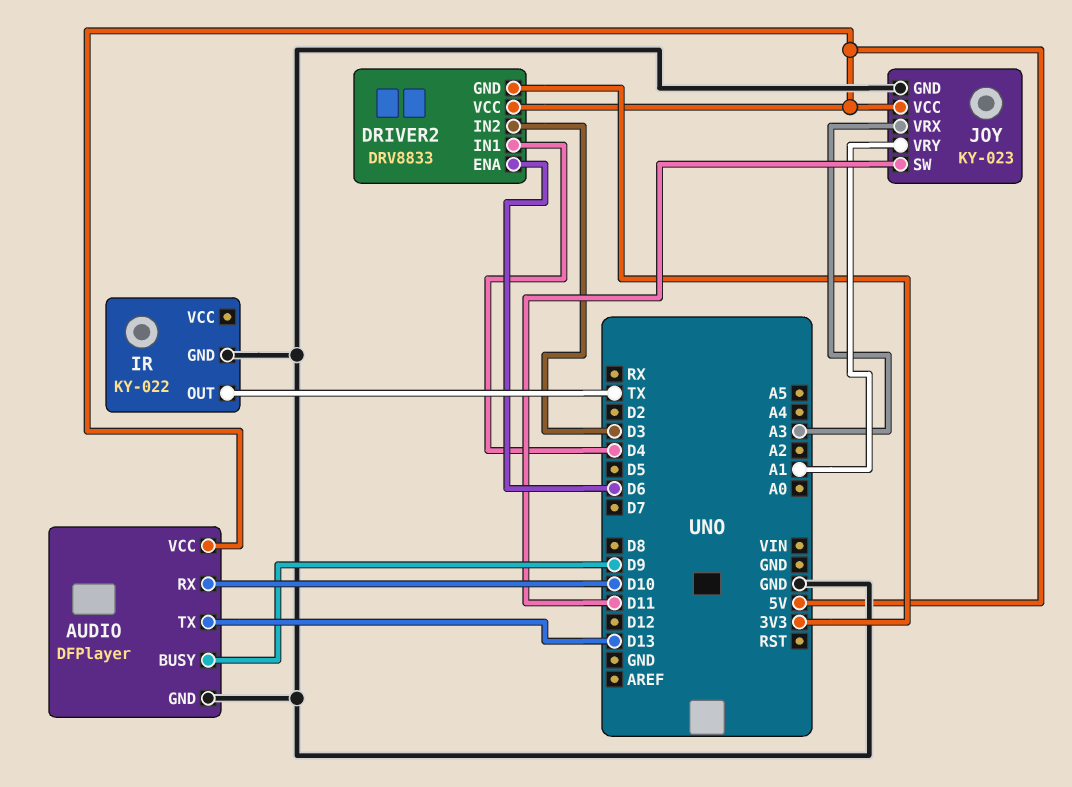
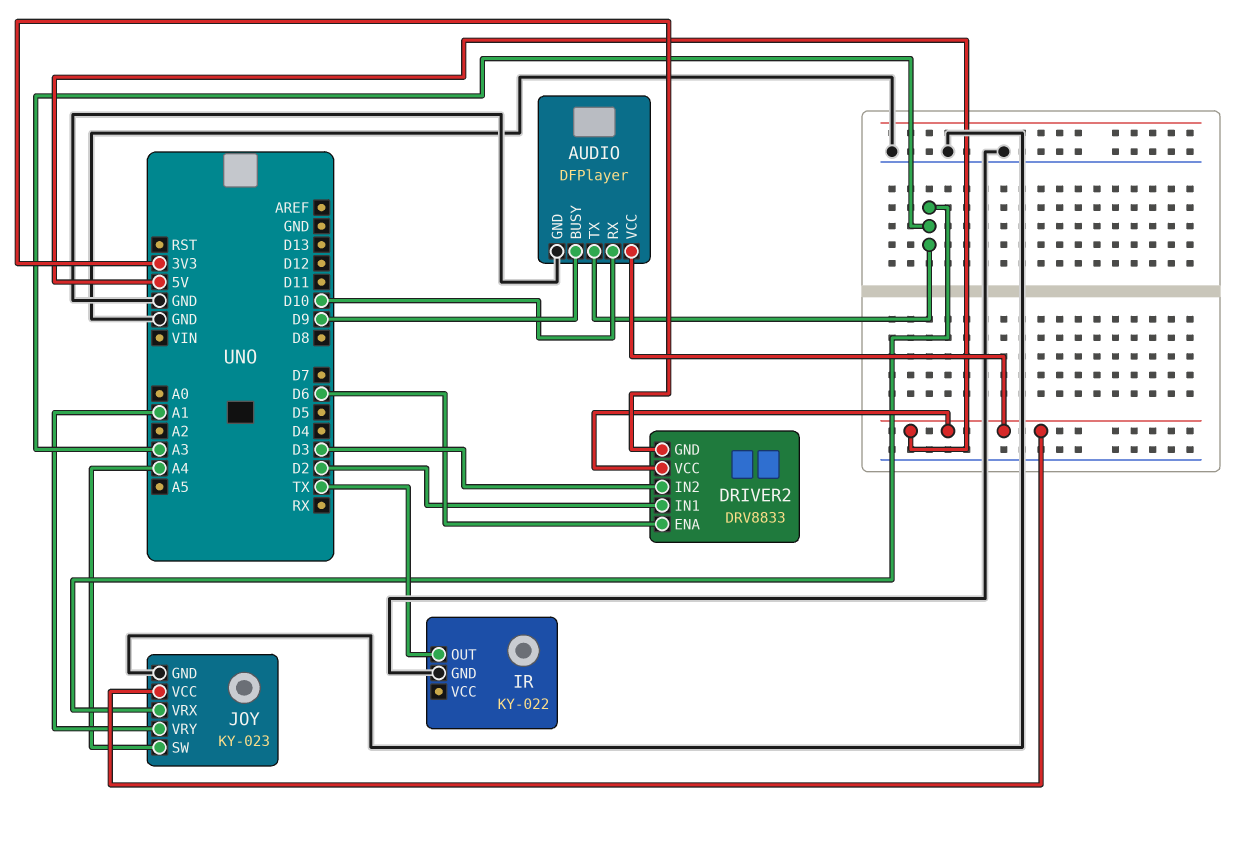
AUDIO pin TX: D13 -> A3
DRIVER2 pin IN1: D4 -> D2
JOY pin SW: D11 -> A4

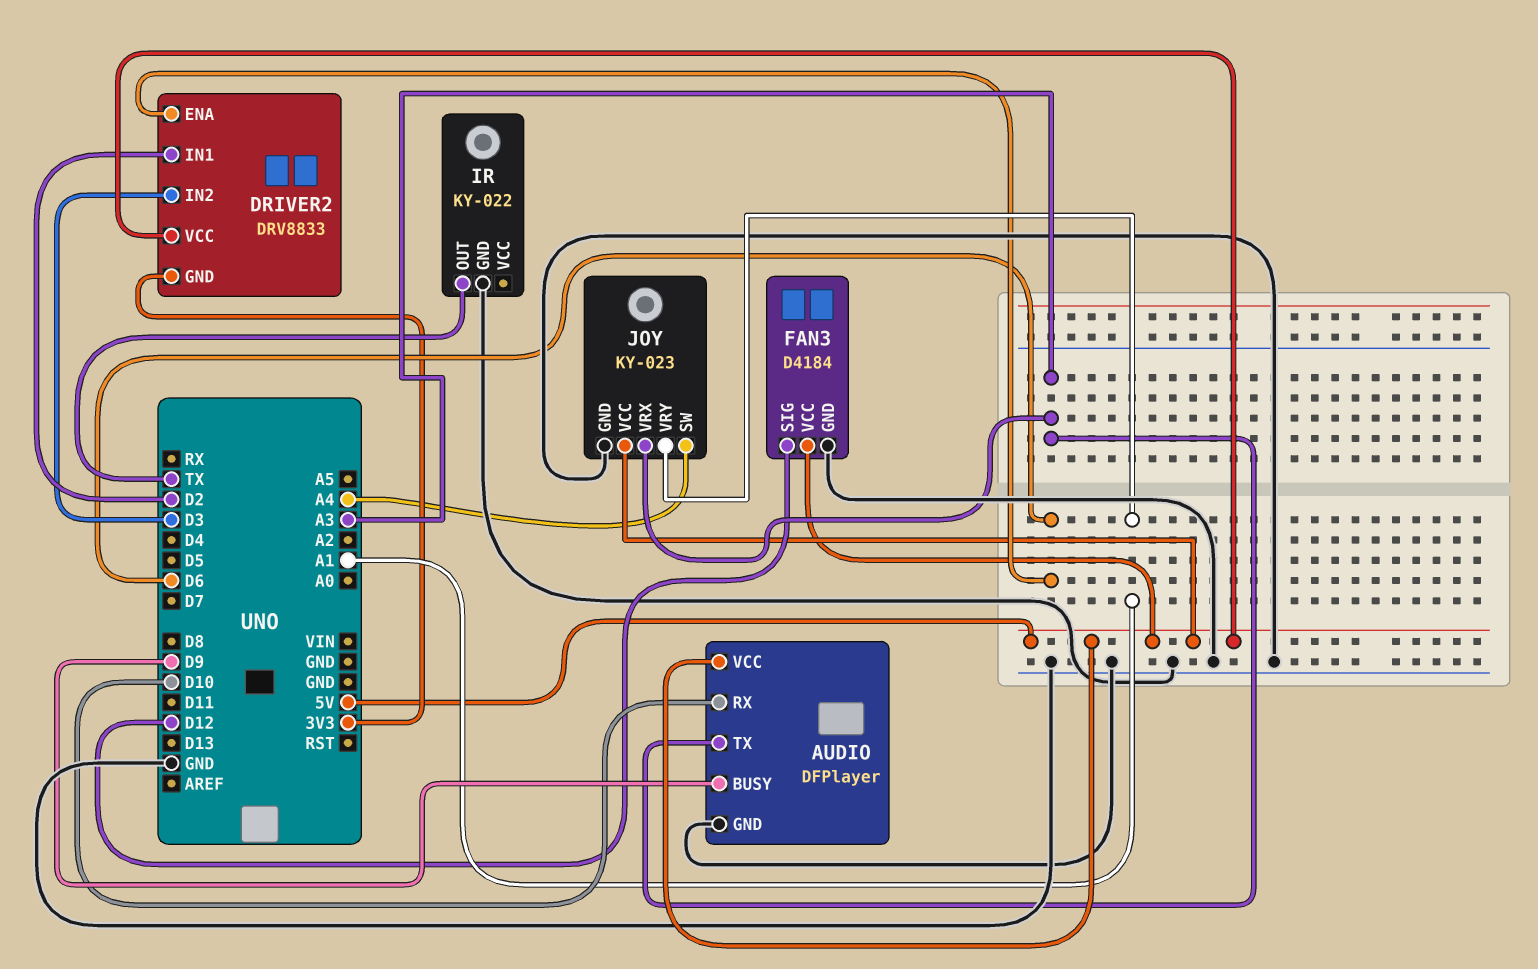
FAN3: none -> D4184
FAN3 pin GND: none -> GND
FAN3 pin SIG: none -> D12
FAN3 pin VCC: none -> 5V

